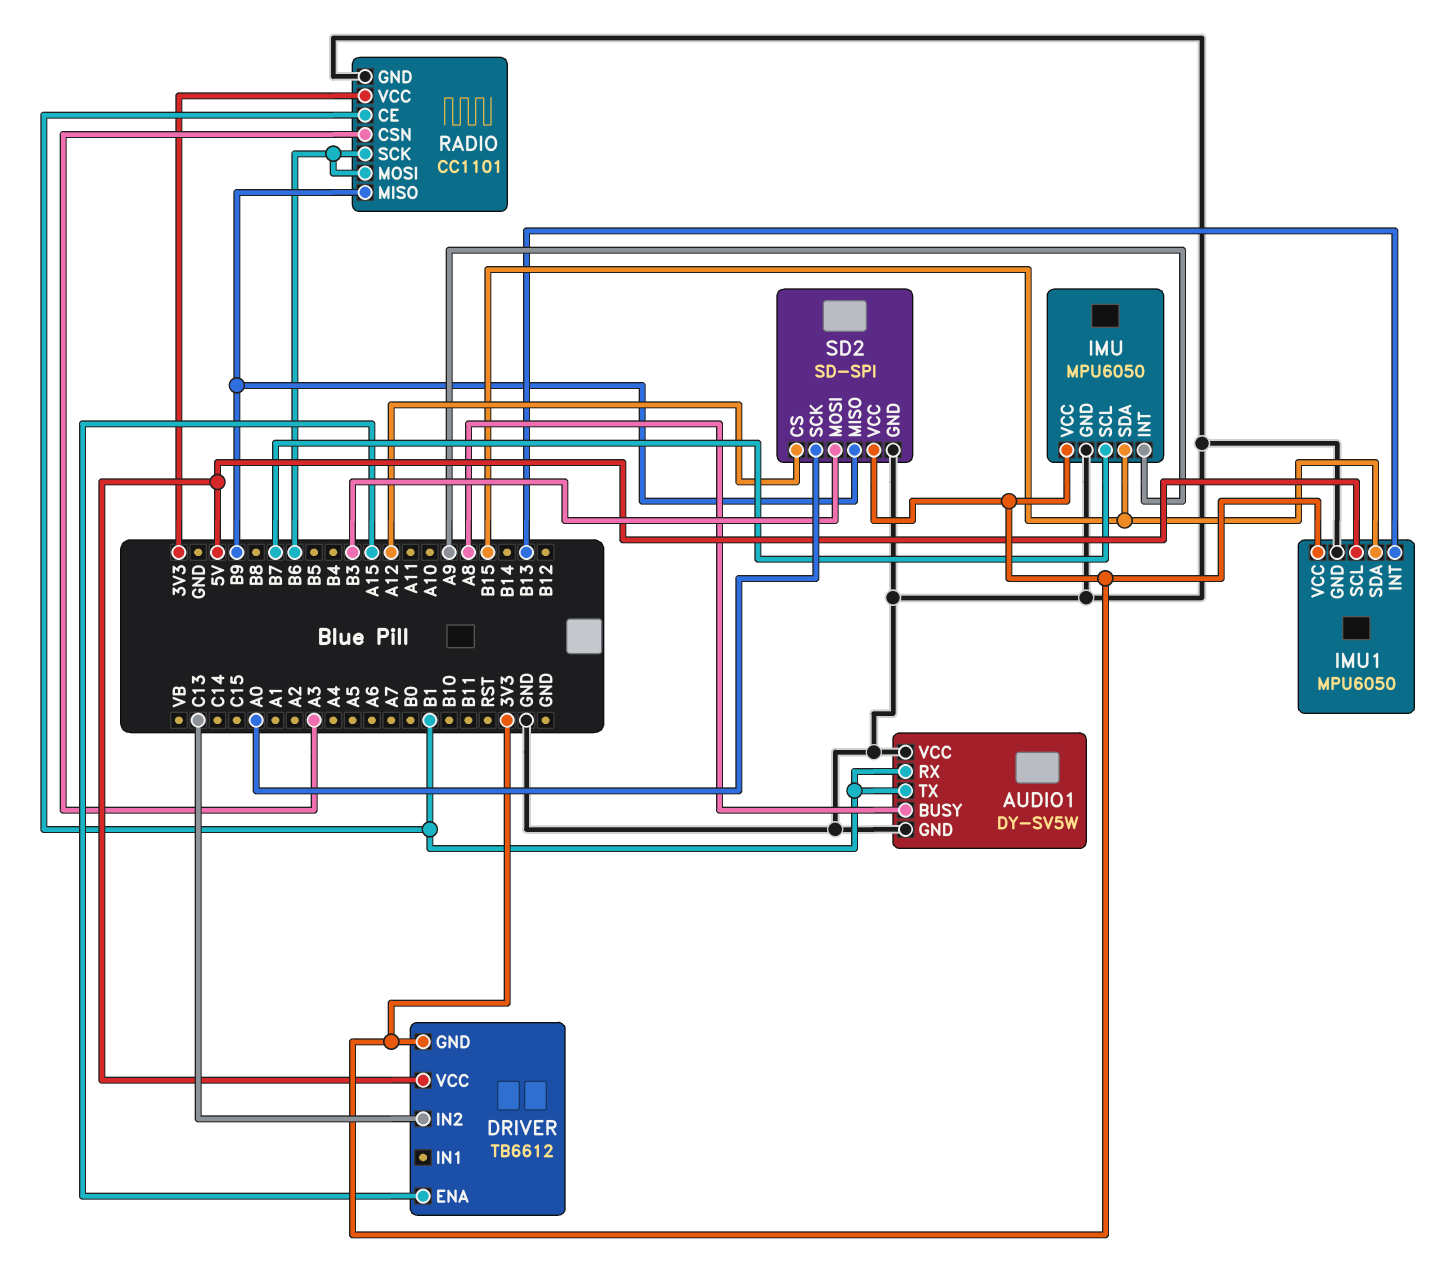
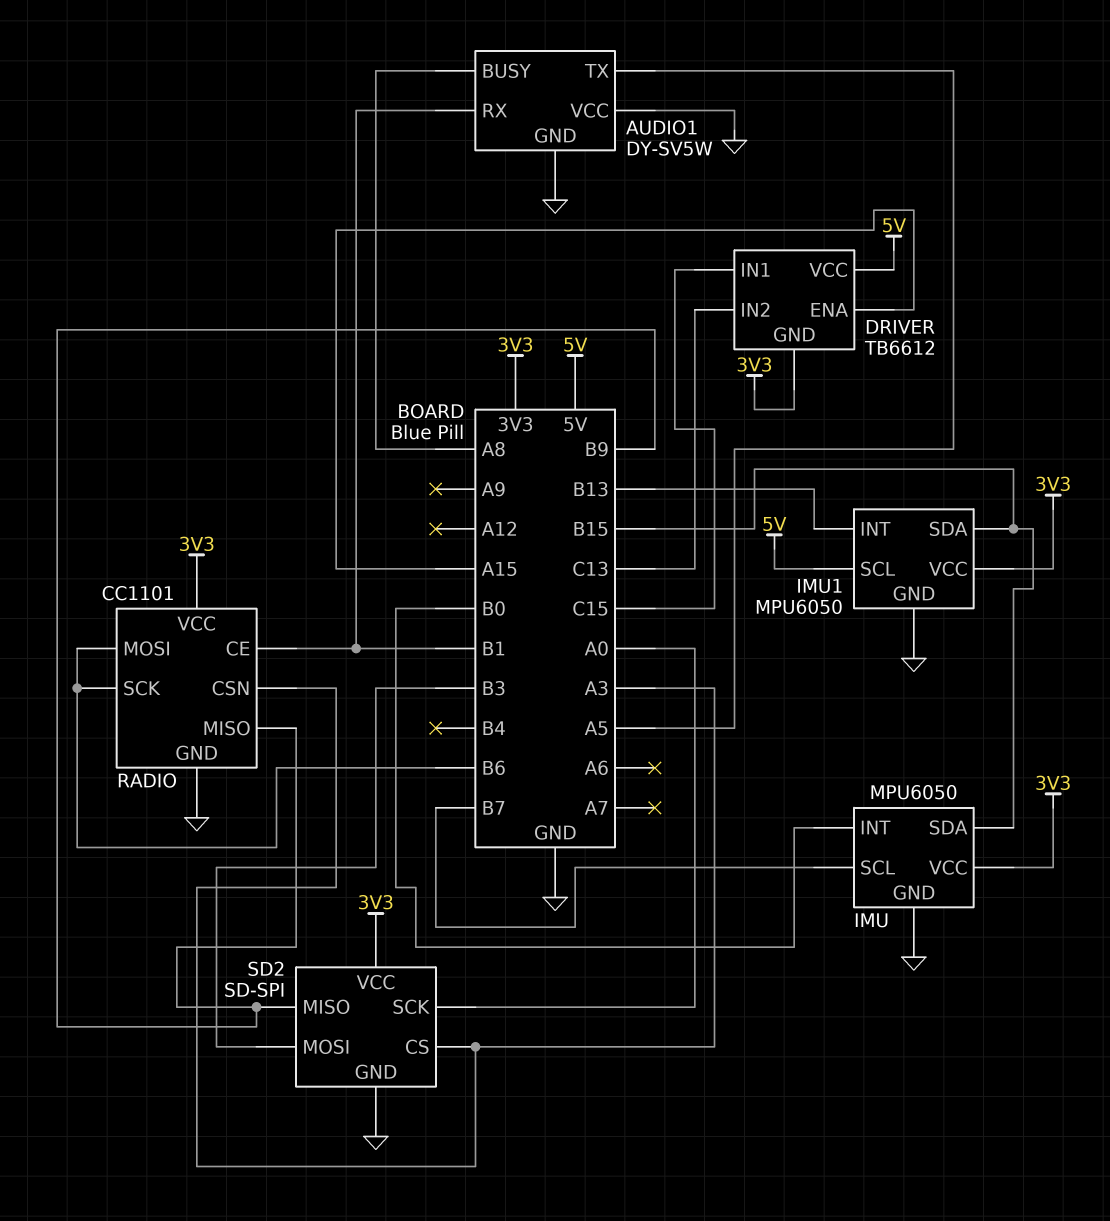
AUDIO1 pin TX: B1 -> A5
DRIVER pin IN1: none -> C15
IMU pin INT: A9 -> B0
SD2 pin CS: A12 -> A3

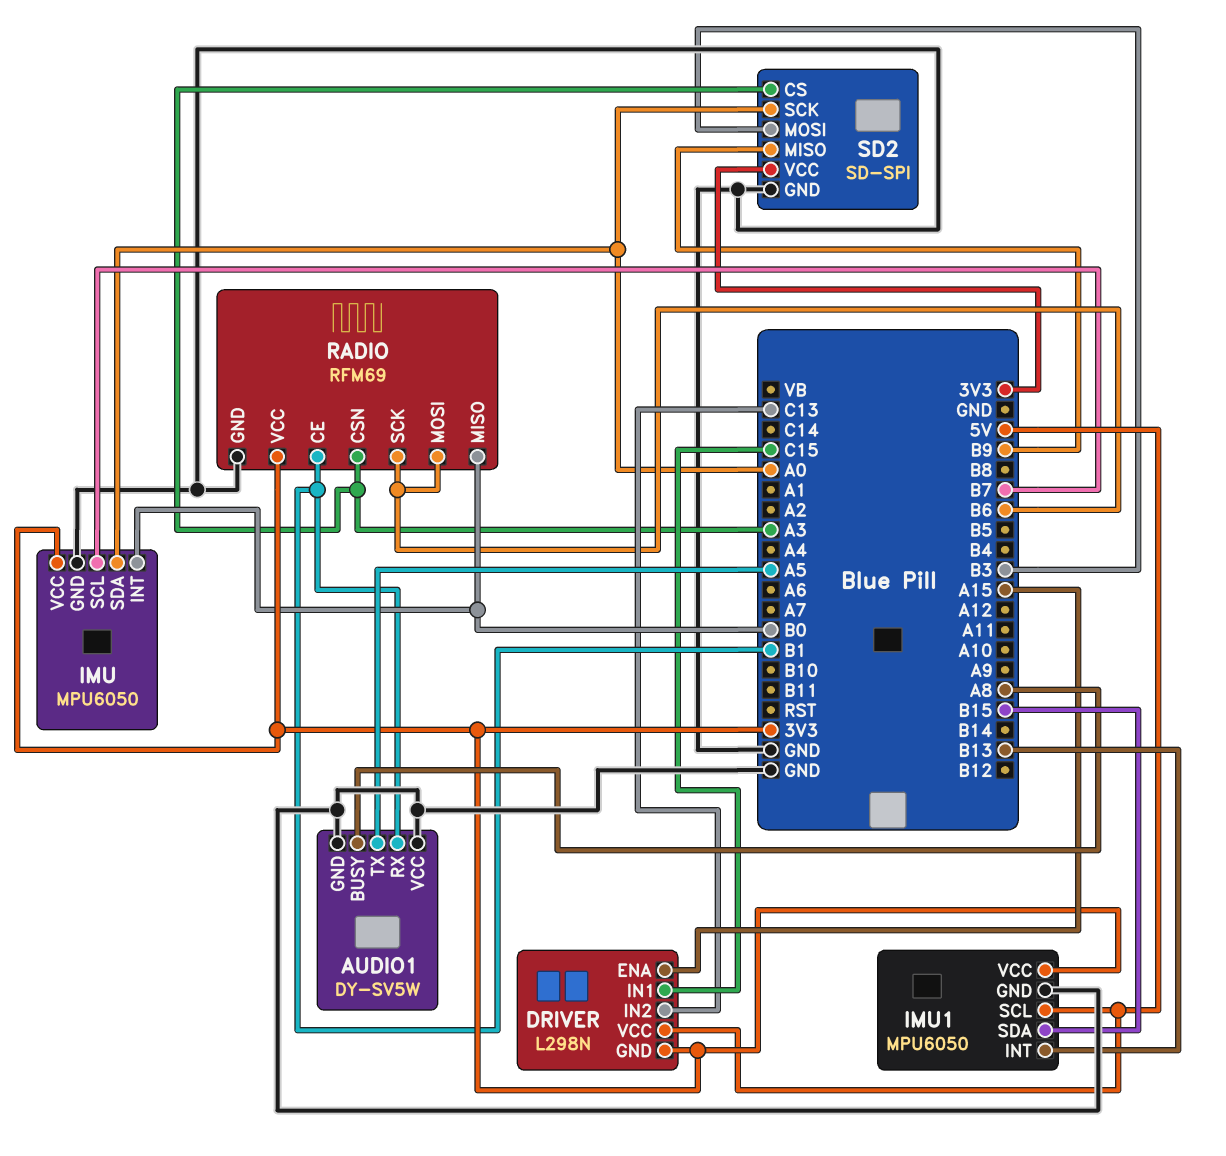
DRIVER: TB6612 -> L298N
IMU pin SDA: B15 -> A0
RADIO: CC1101 -> RFM69
RADIO pin MISO: B9 -> B0

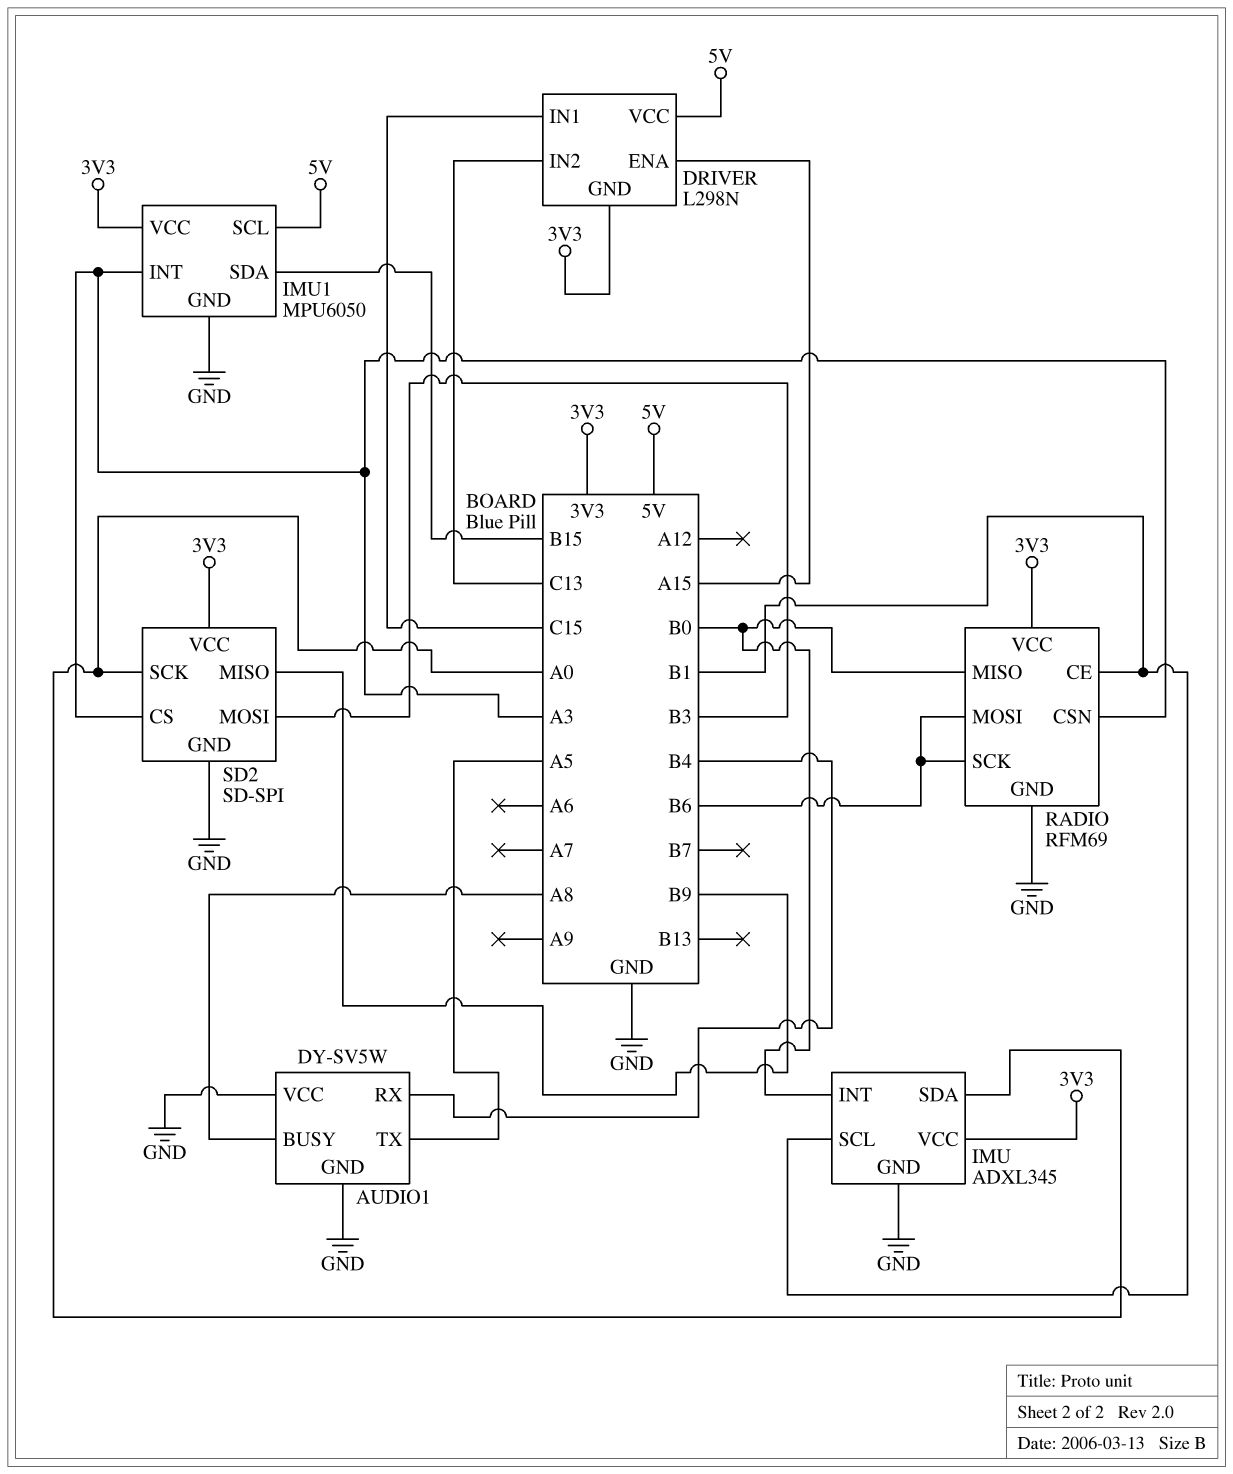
AUDIO1 pin RX: B1 -> B4
IMU: MPU6050 -> ADXL345
IMU pin SCL: B7 -> B1
IMU1 pin INT: B13 -> A3

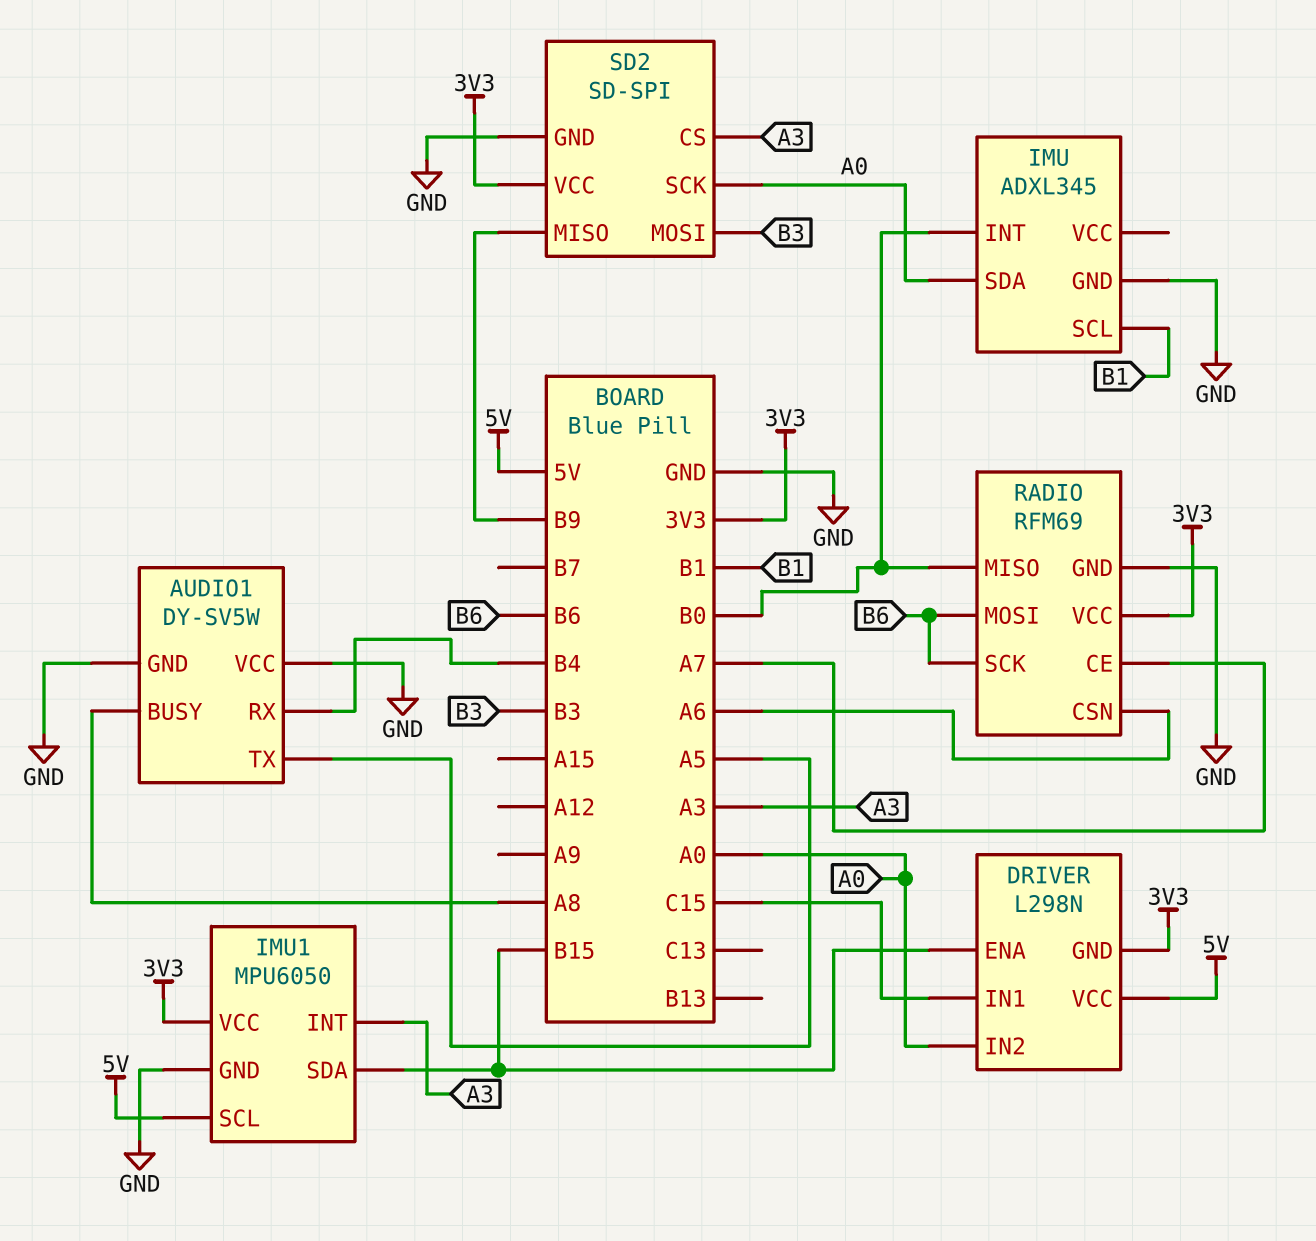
DRIVER pin ENA: A15 -> B15
DRIVER pin IN2: C13 -> A0
IMU pin VCC: 3V3 -> none
RADIO pin CE: B1 -> A7
RADIO pin CSN: A3 -> A6

